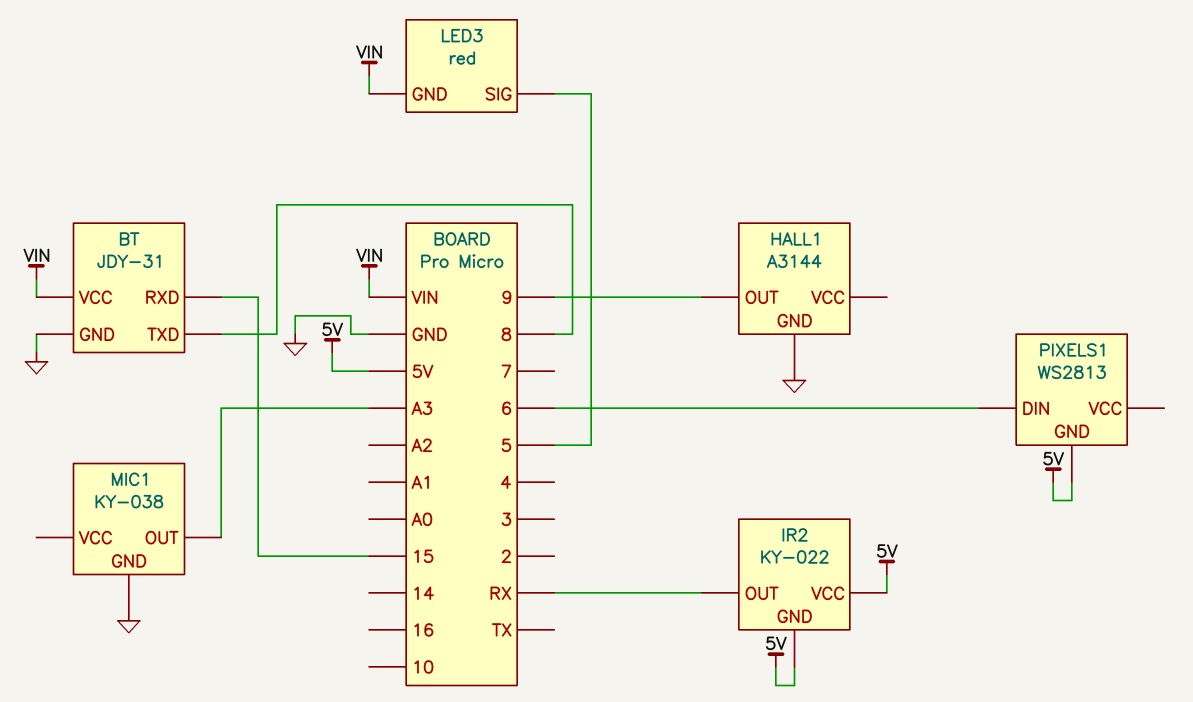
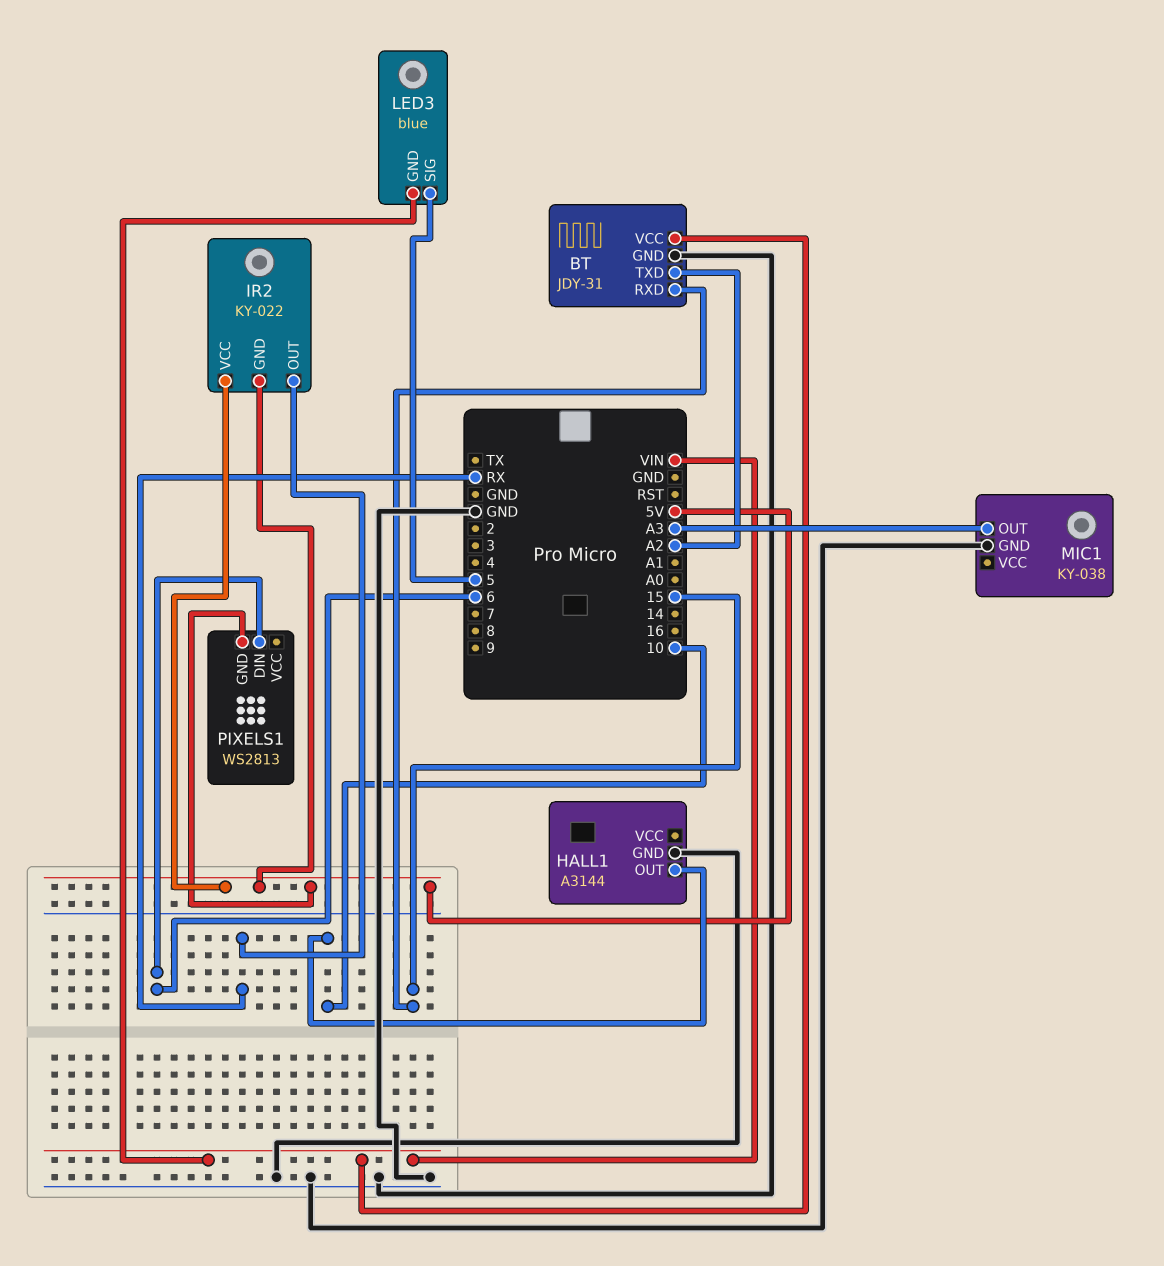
BT pin TXD: 8 -> A2
HALL1 pin OUT: 9 -> 10
LED3: red -> blue

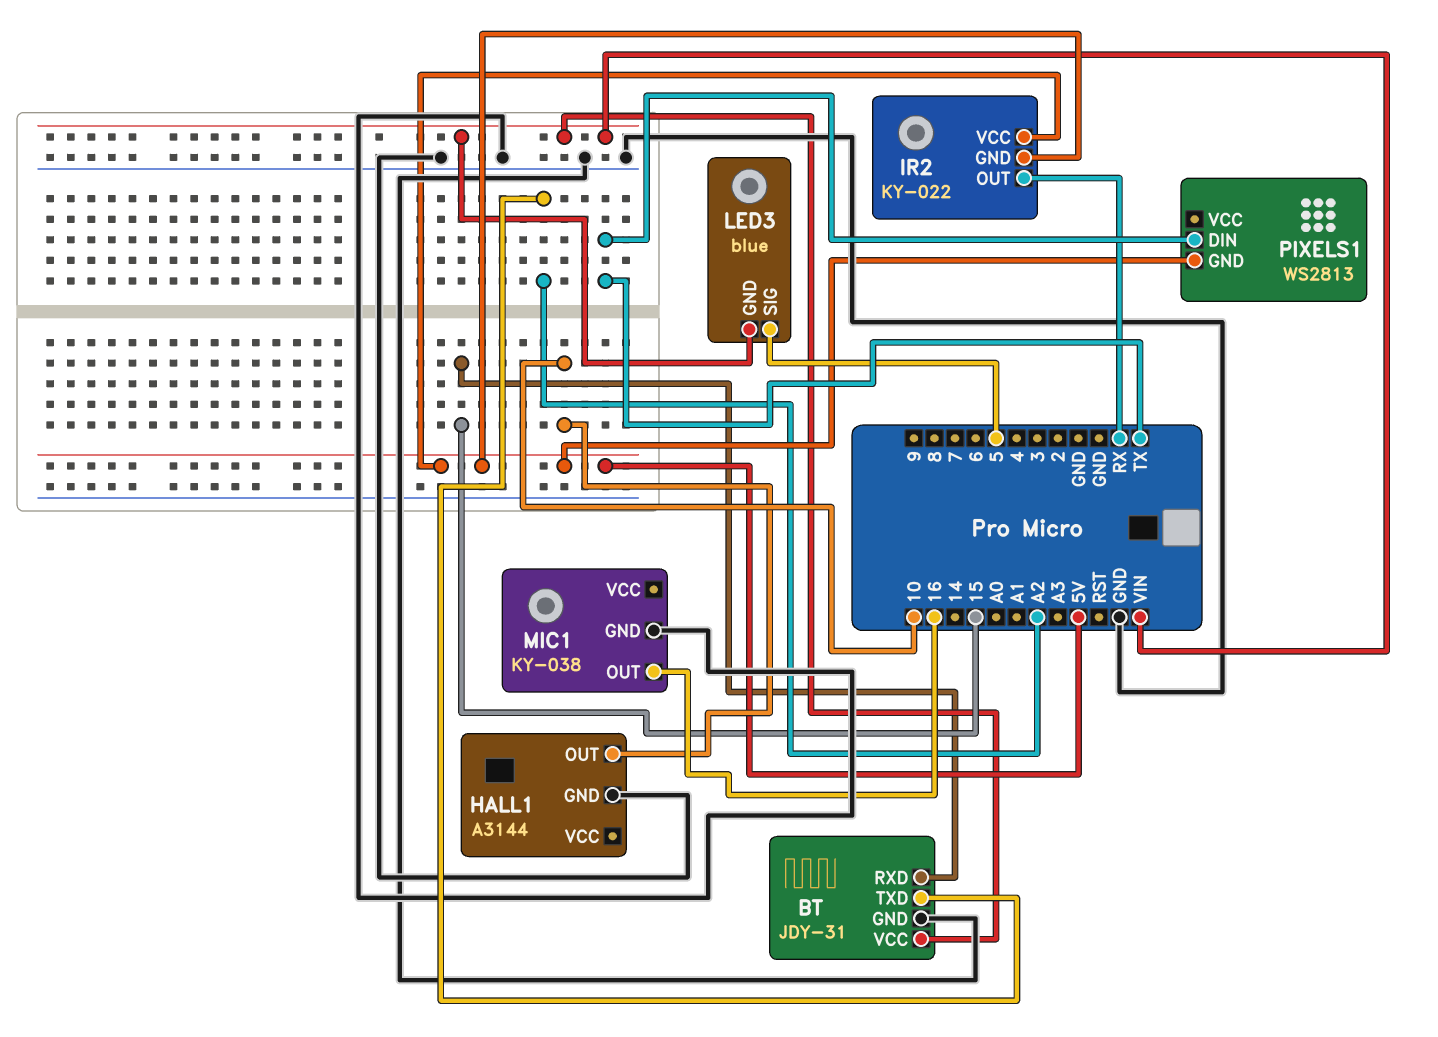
MIC1 pin OUT: A3 -> 16
PIXELS1 pin DIN: 6 -> TX

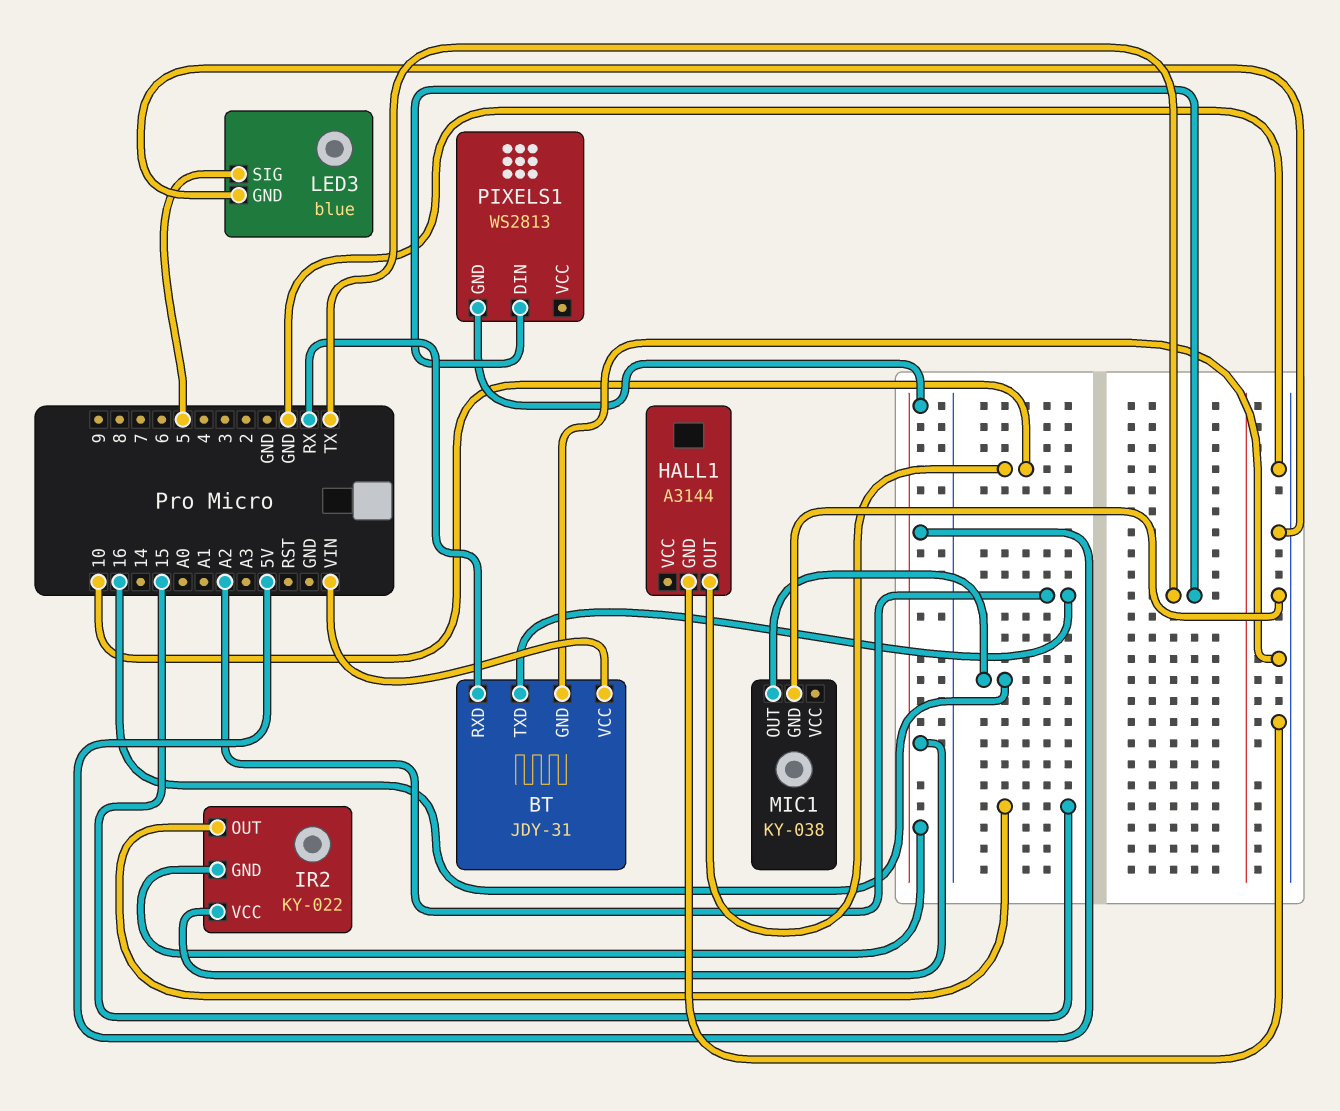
BT pin RXD: 15 -> RX
IR2 pin OUT: RX -> 15
LED3 pin GND: VIN -> GND

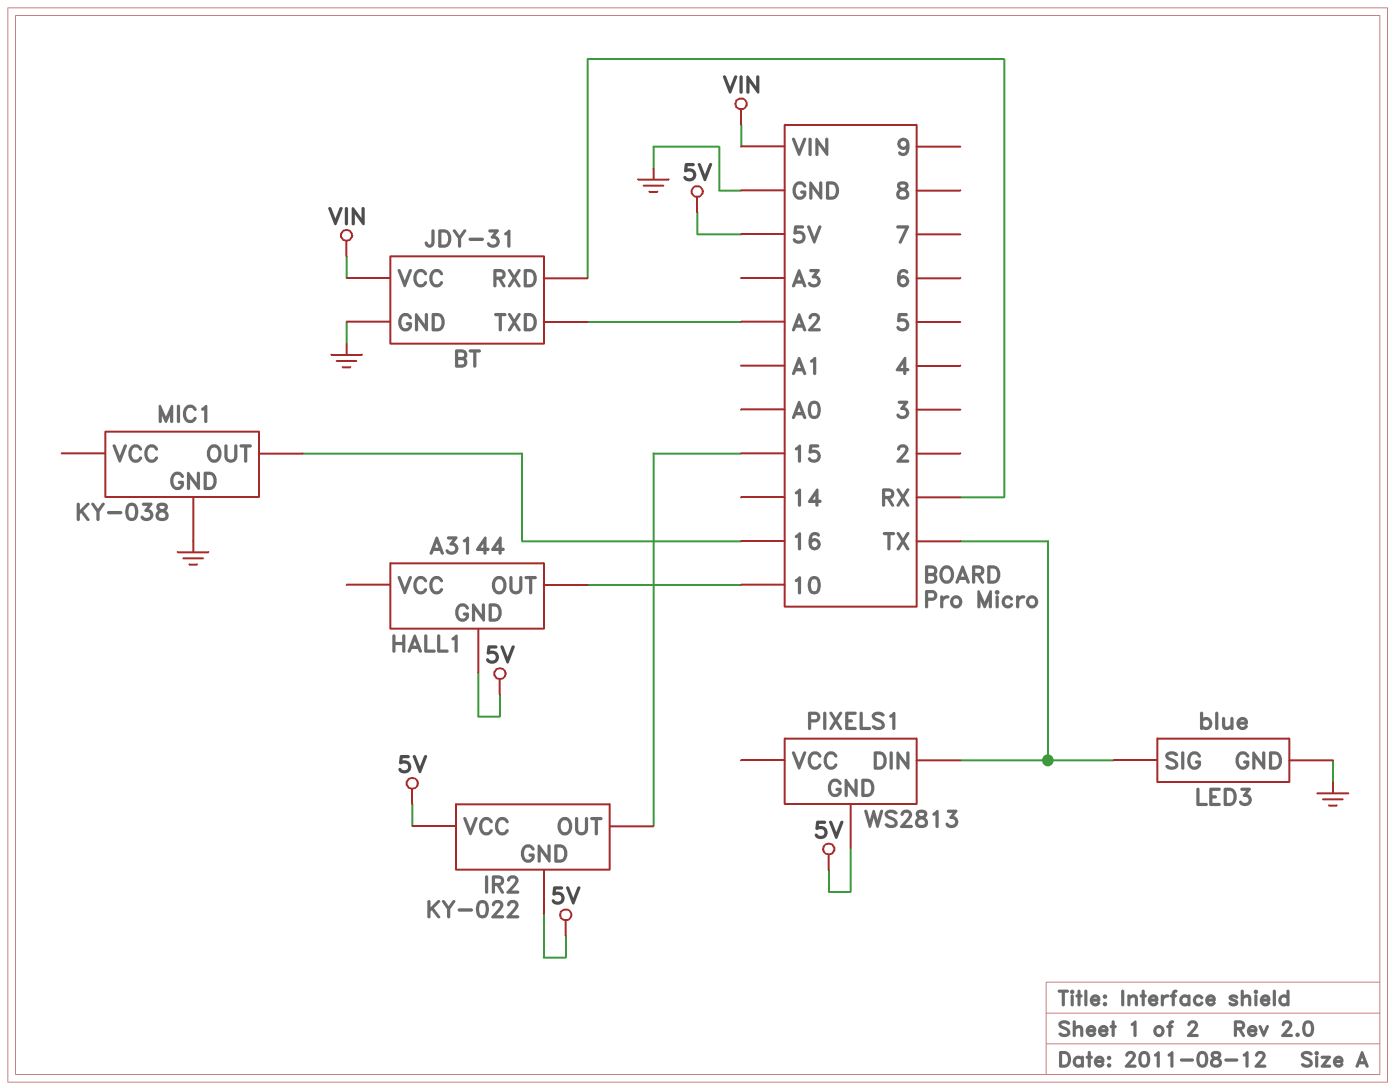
HALL1 pin GND: GND -> 5V
LED3 pin SIG: 5 -> TX

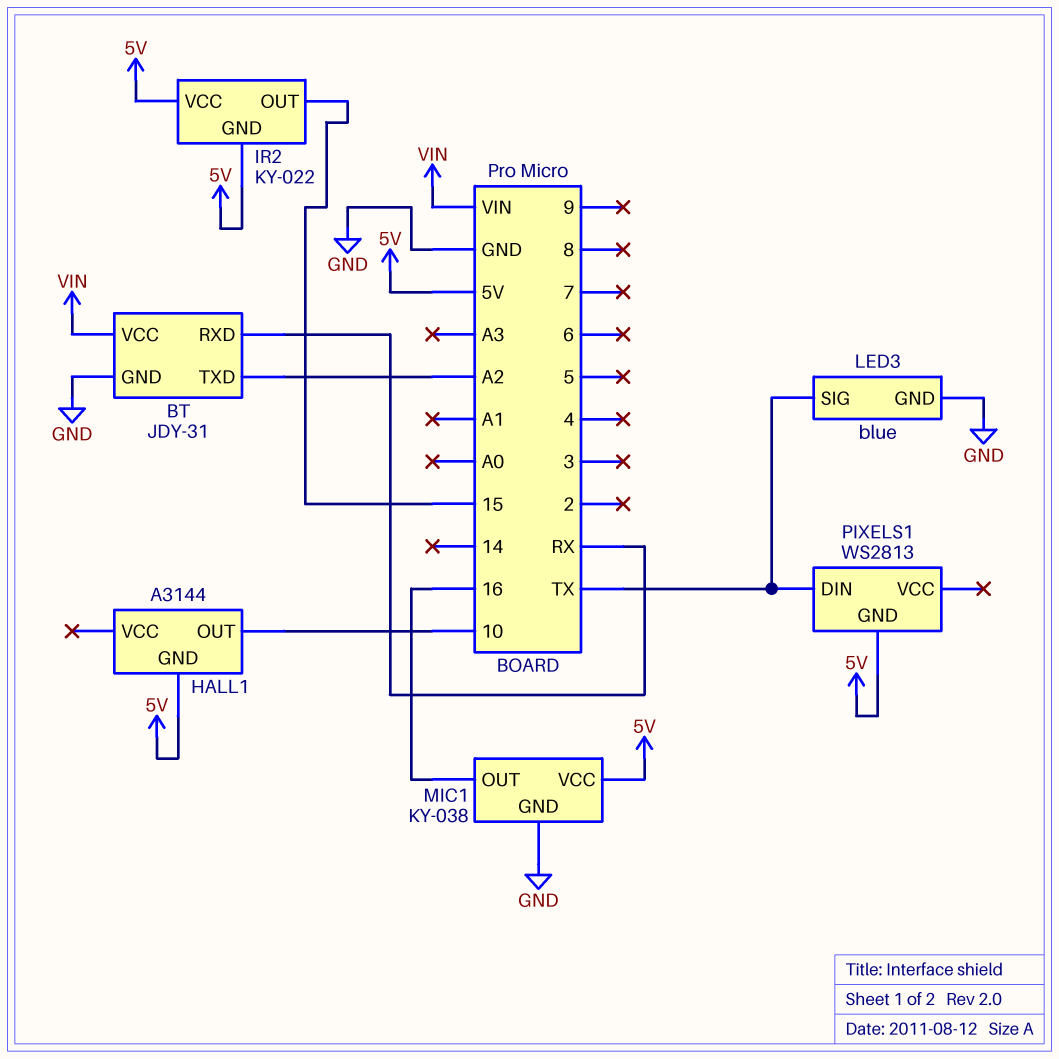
MIC1 pin VCC: none -> 5V

